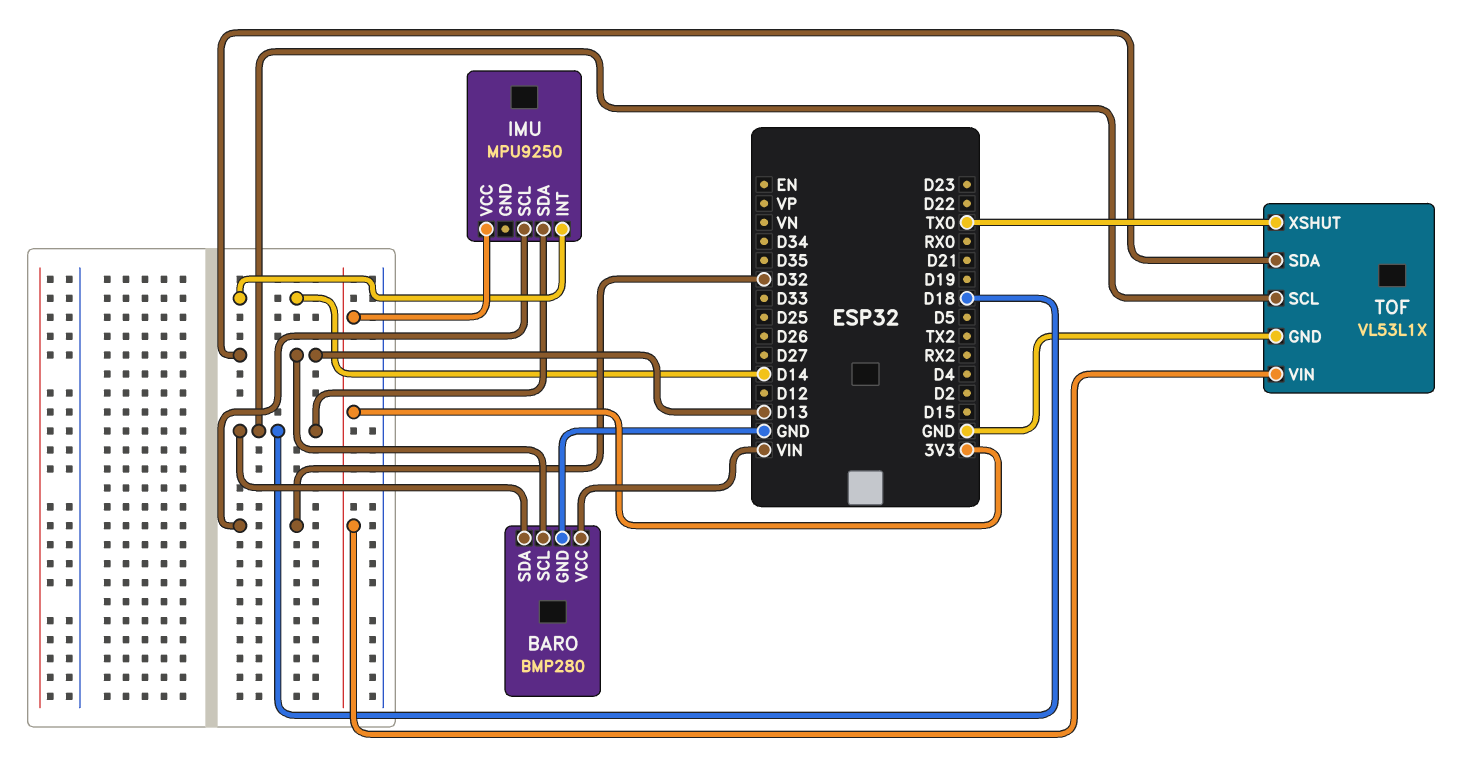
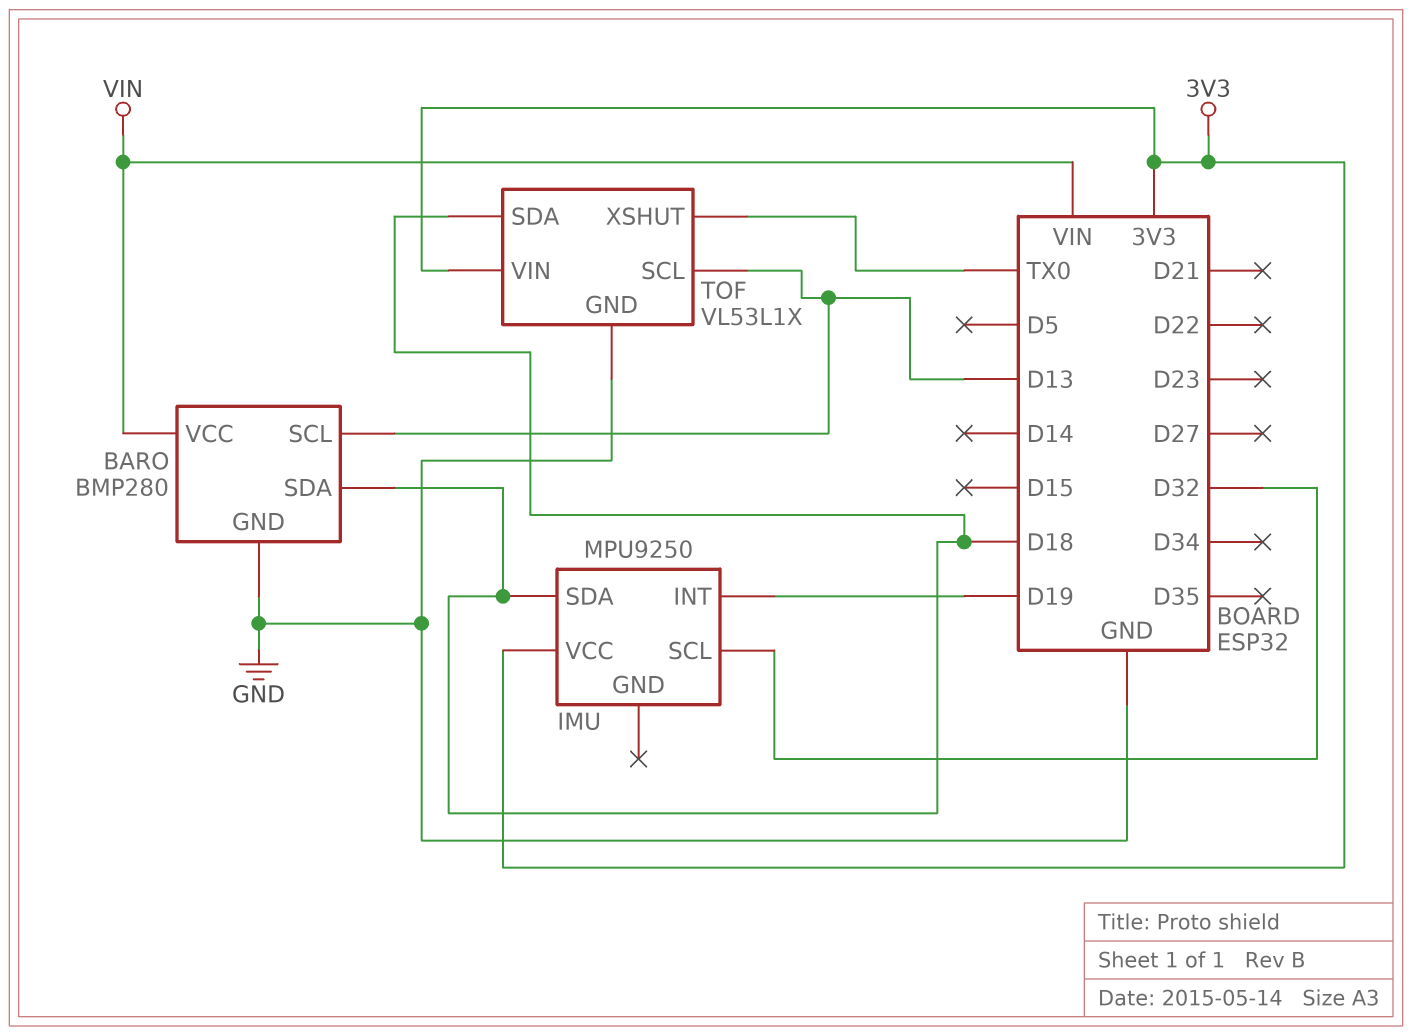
IMU pin INT: D14 -> D19
TOF pin SCL: D18 -> D13
TOF pin SDA: D13 -> D18

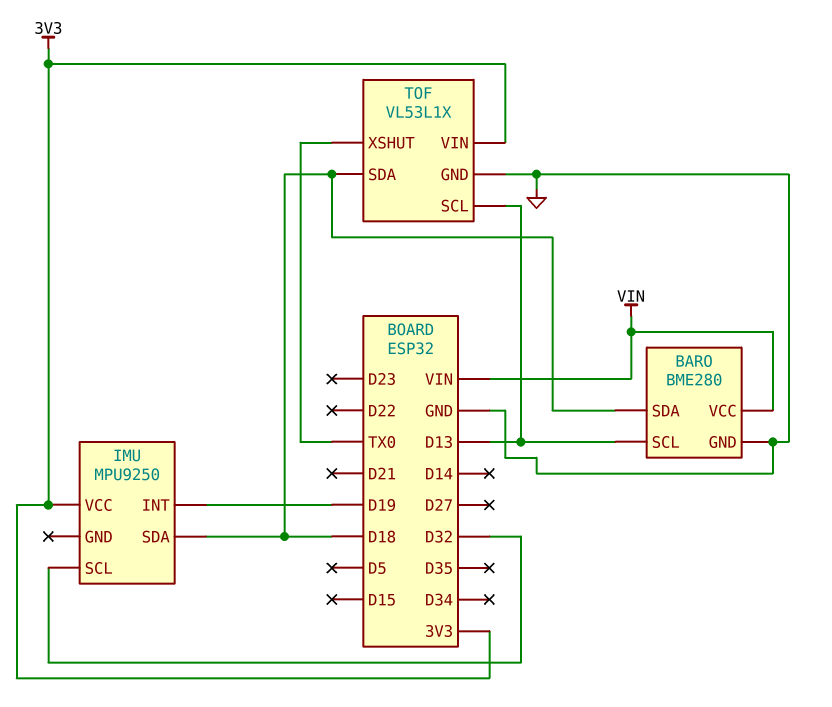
BARO: BMP280 -> BME280

